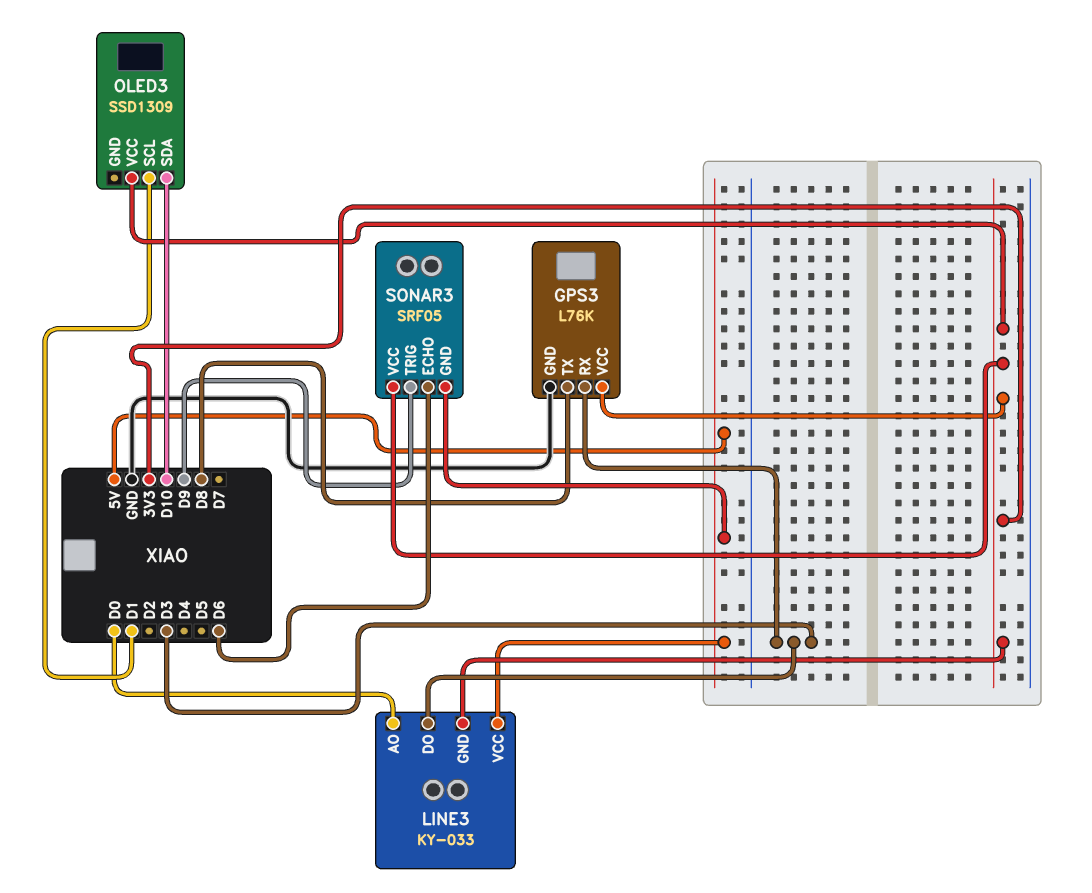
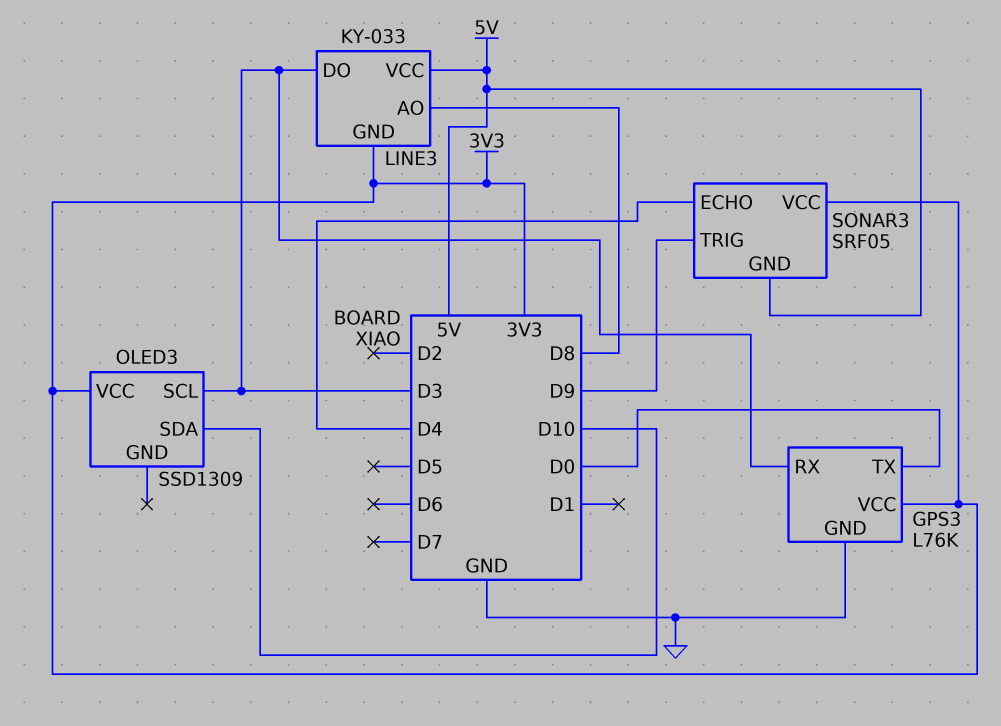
GPS3 pin TX: D8 -> D0
LINE3 pin AO: D0 -> D8
OLED3 pin SCL: D1 -> D3
SONAR3 pin ECHO: D6 -> D4

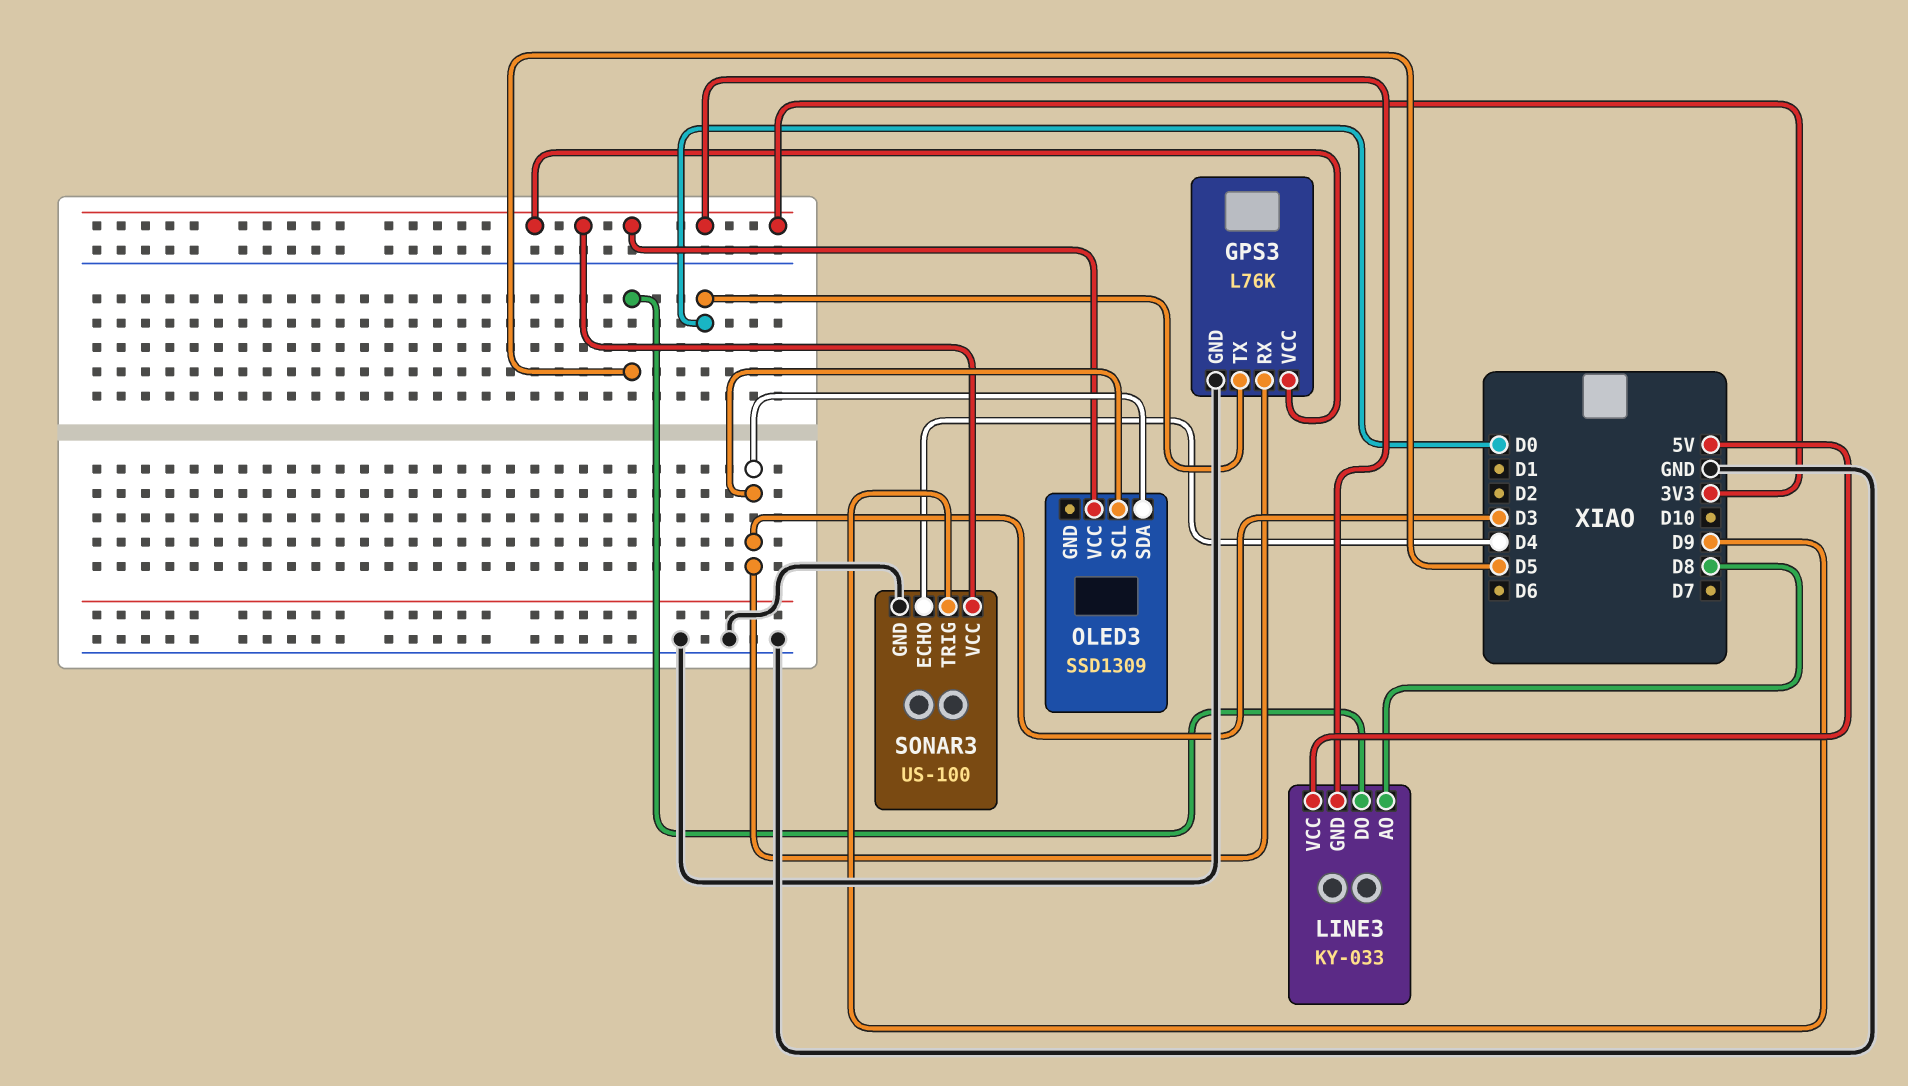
LINE3 pin DO: D3 -> D5
OLED3 pin SDA: D10 -> D3
SONAR3: SRF05 -> US-100
SONAR3 pin GND: 5V -> GND

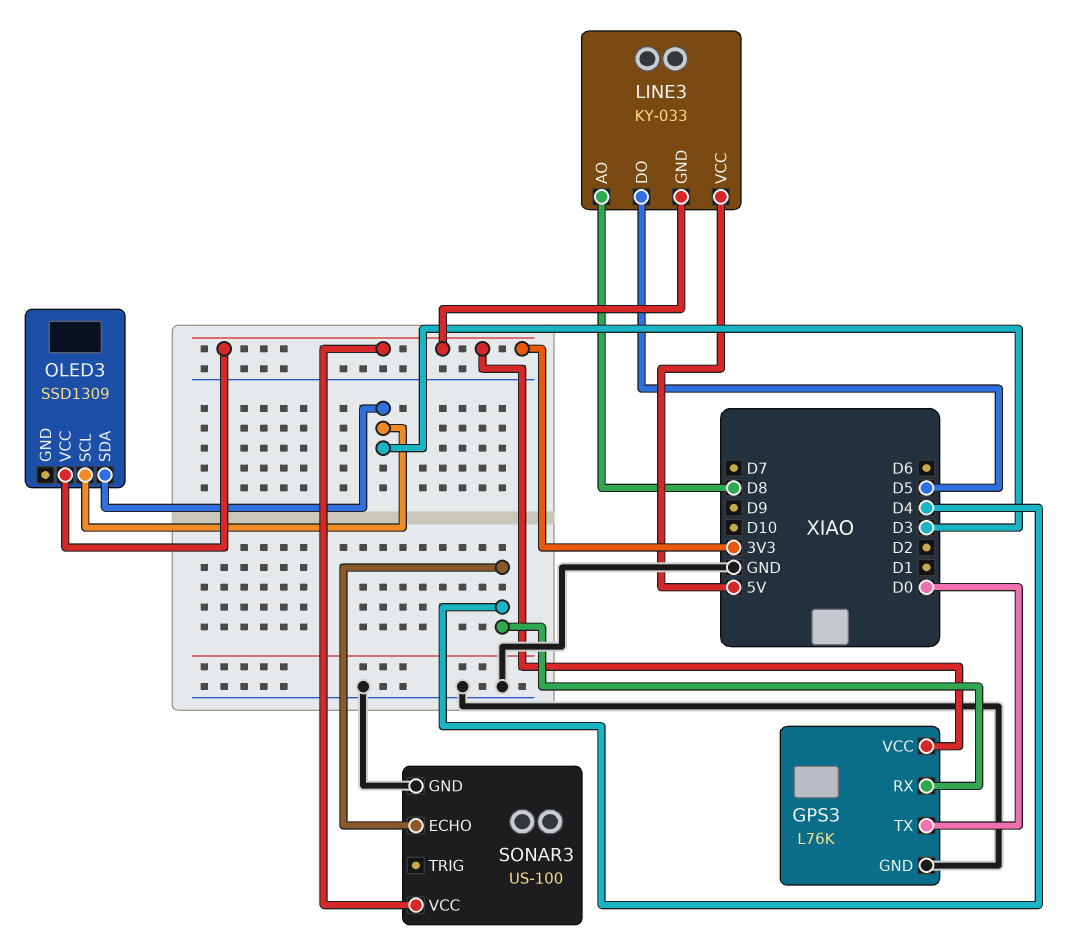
GPS3 pin RX: D3 -> D4
SONAR3 pin TRIG: D9 -> none

